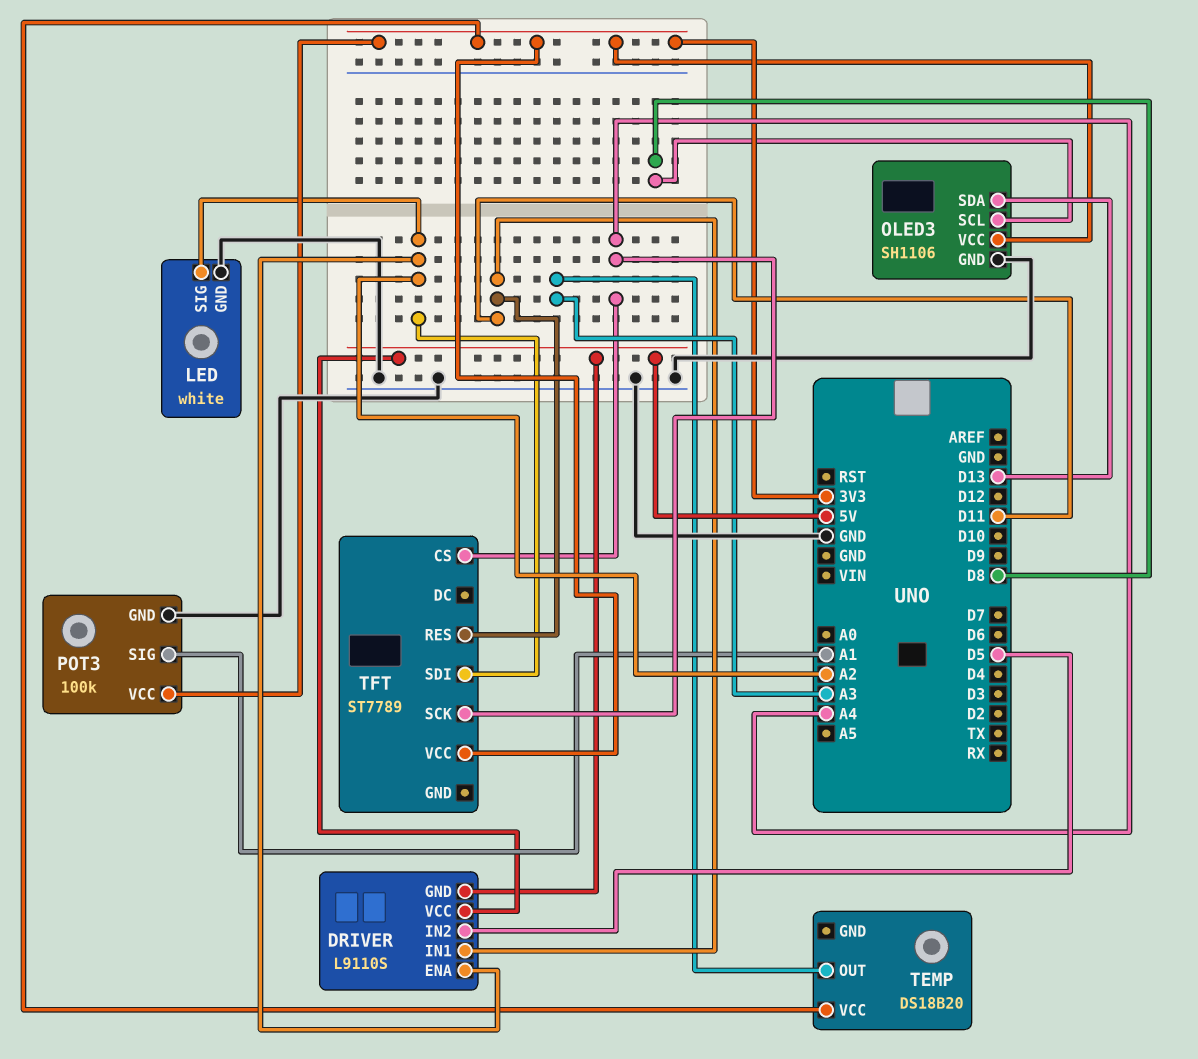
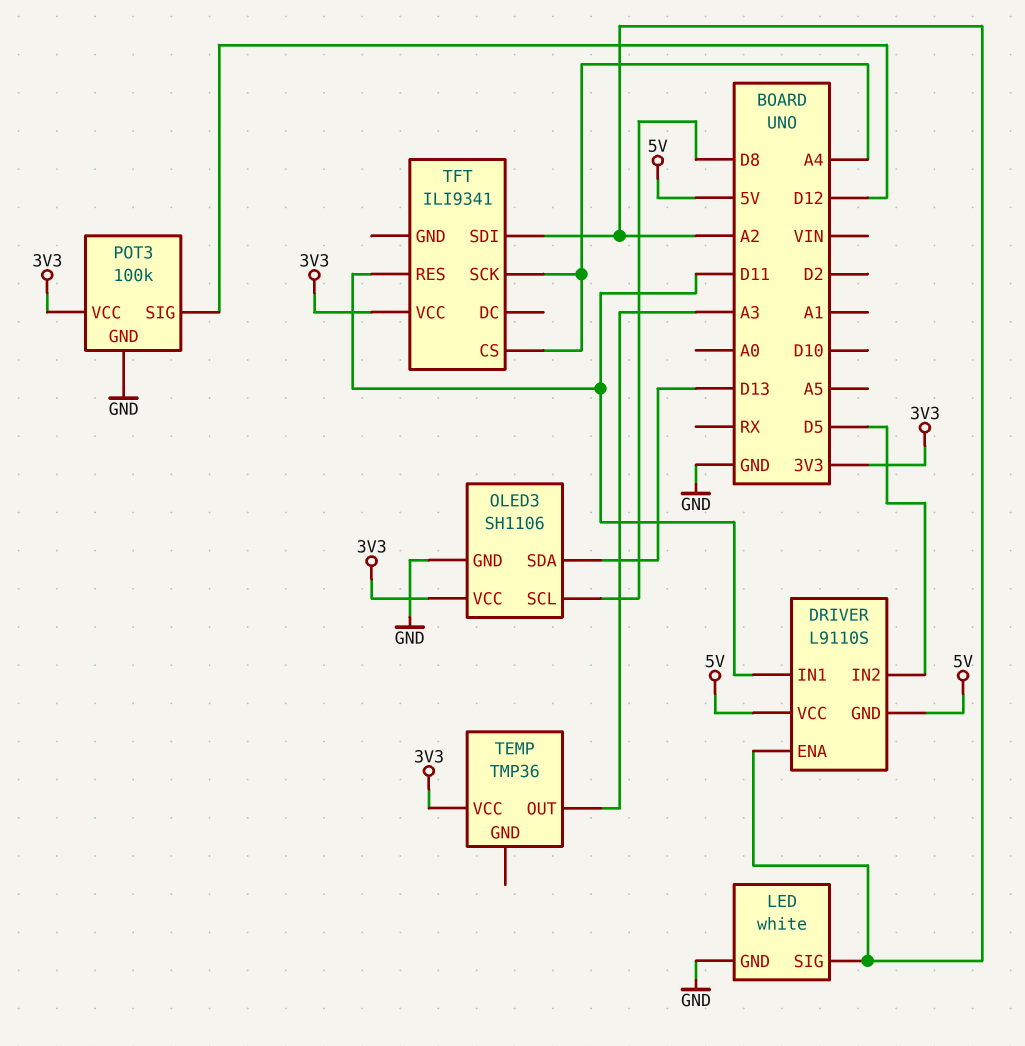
POT3 pin SIG: A1 -> D12
TEMP: DS18B20 -> TMP36
TFT: ST7789 -> ILI9341

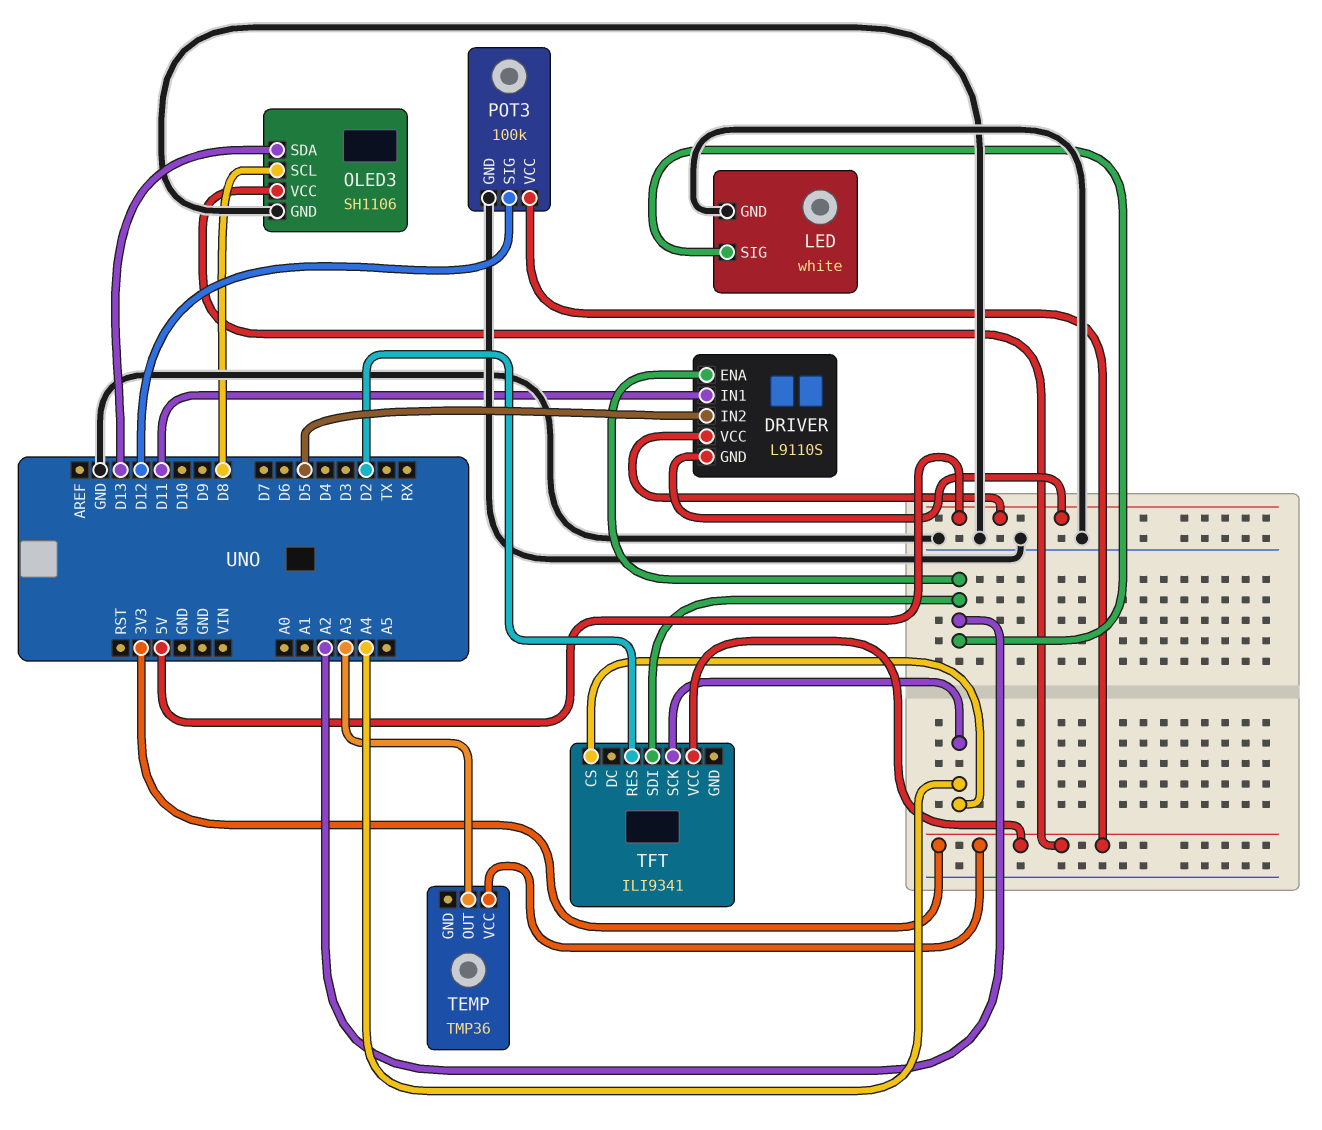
TFT pin RES: D11 -> D2

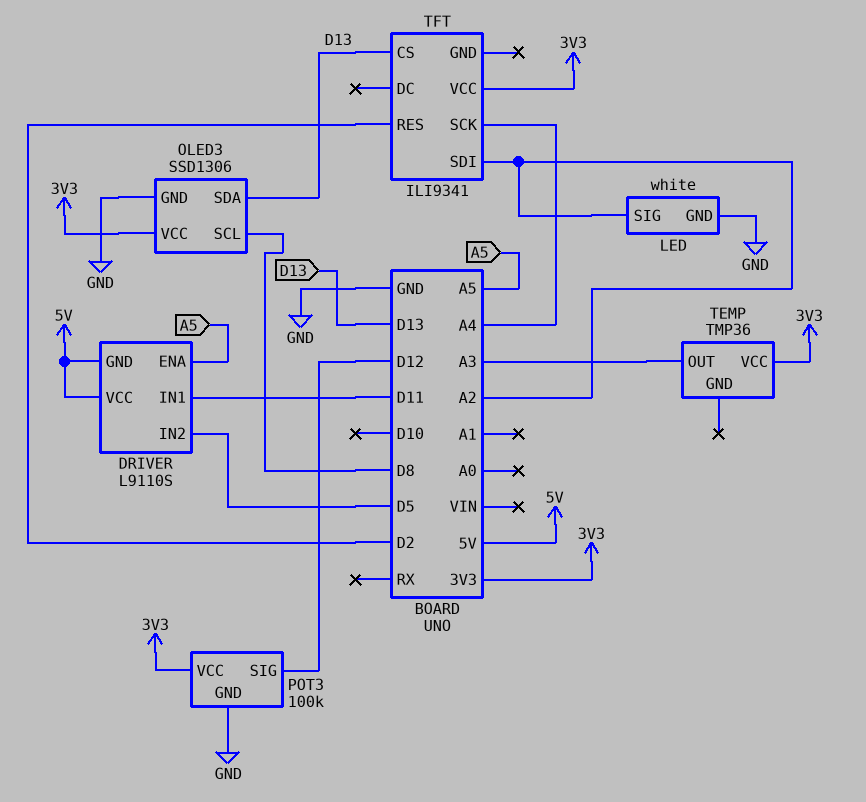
DRIVER pin ENA: A2 -> A5
OLED3: SH1106 -> SSD1306
TFT pin CS: A4 -> D13

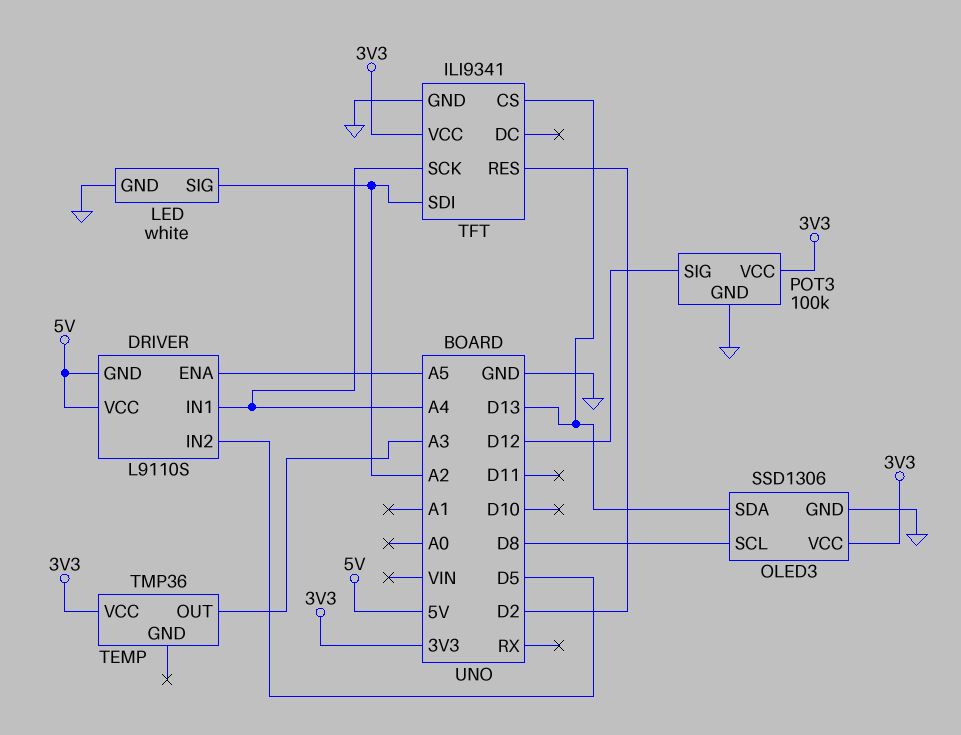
DRIVER pin IN1: D11 -> A4
TFT pin GND: none -> GND

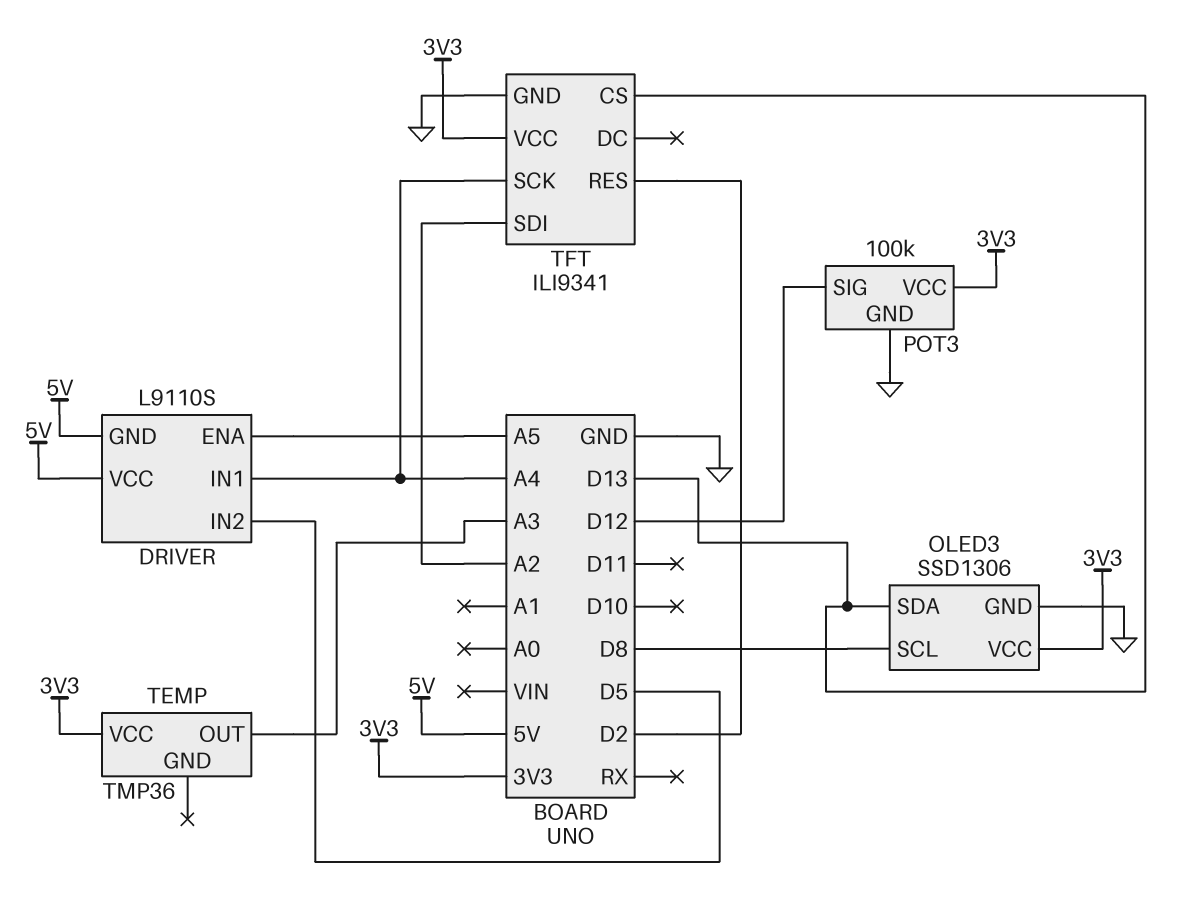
LED: white -> none
LED pin GND: GND -> none
LED pin SIG: A2 -> none

